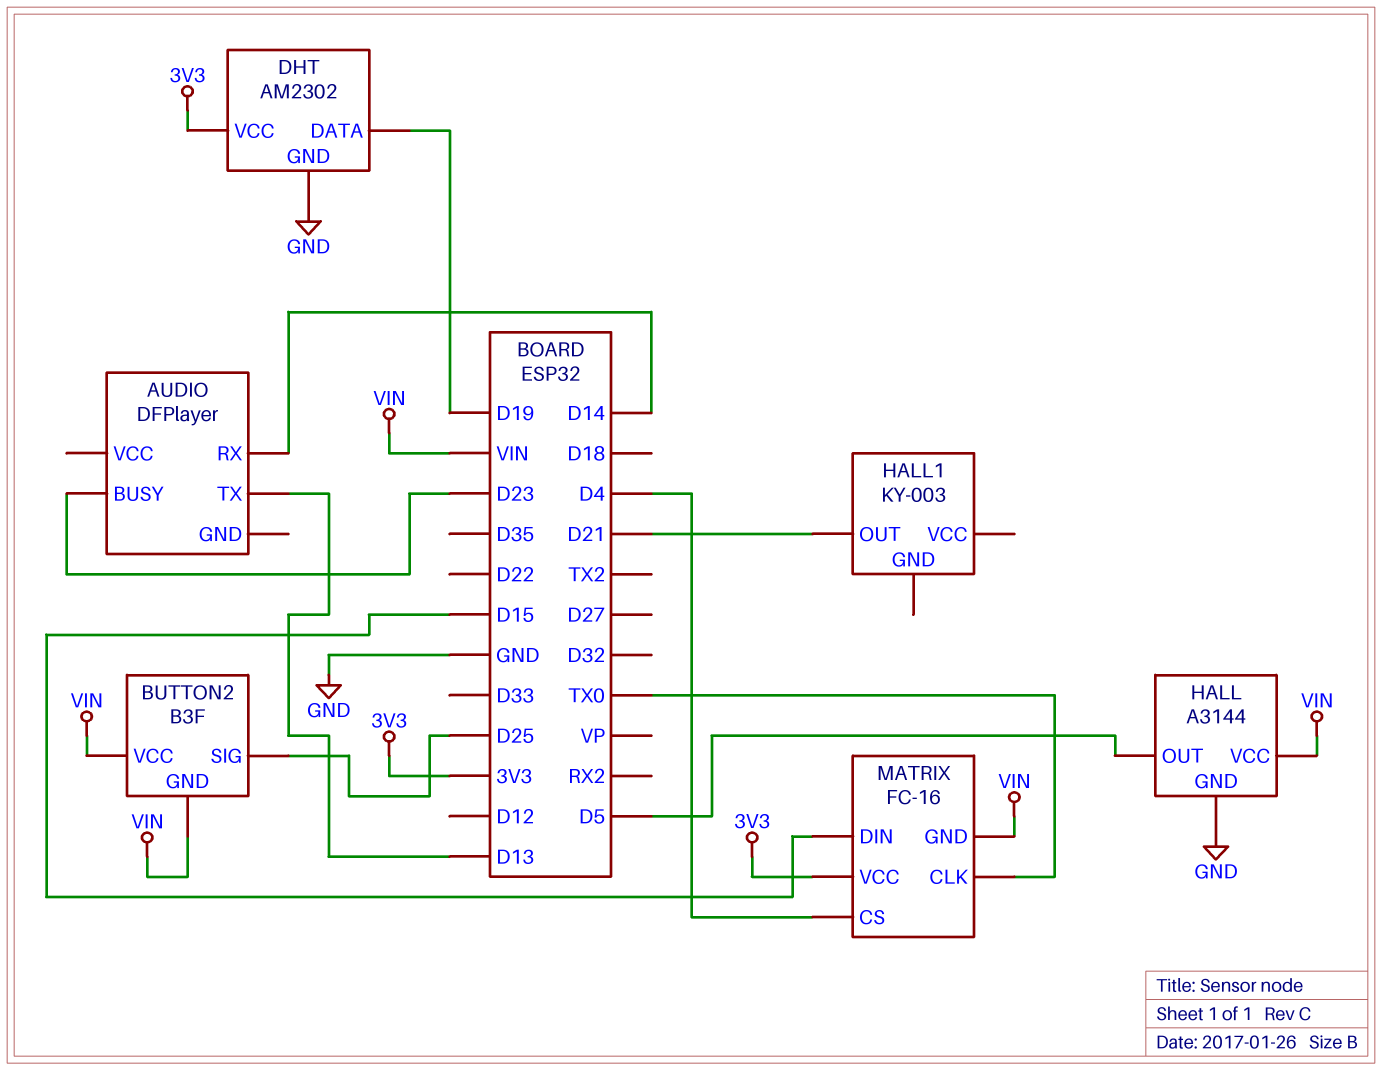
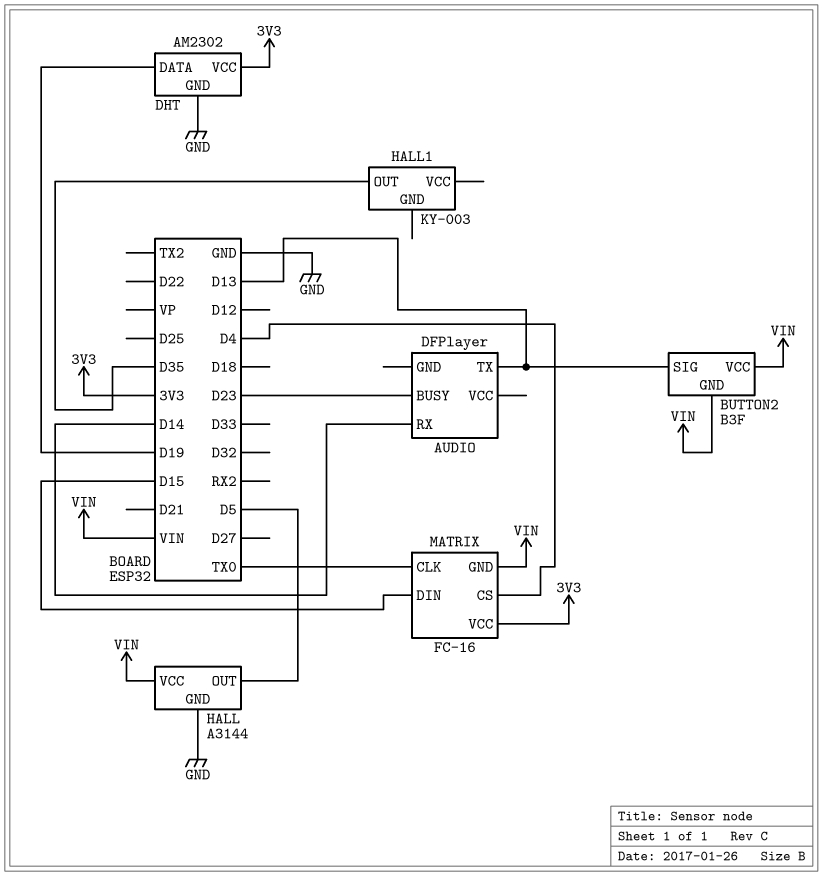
BUTTON2 pin SIG: D25 -> D13
HALL1 pin OUT: D21 -> D35

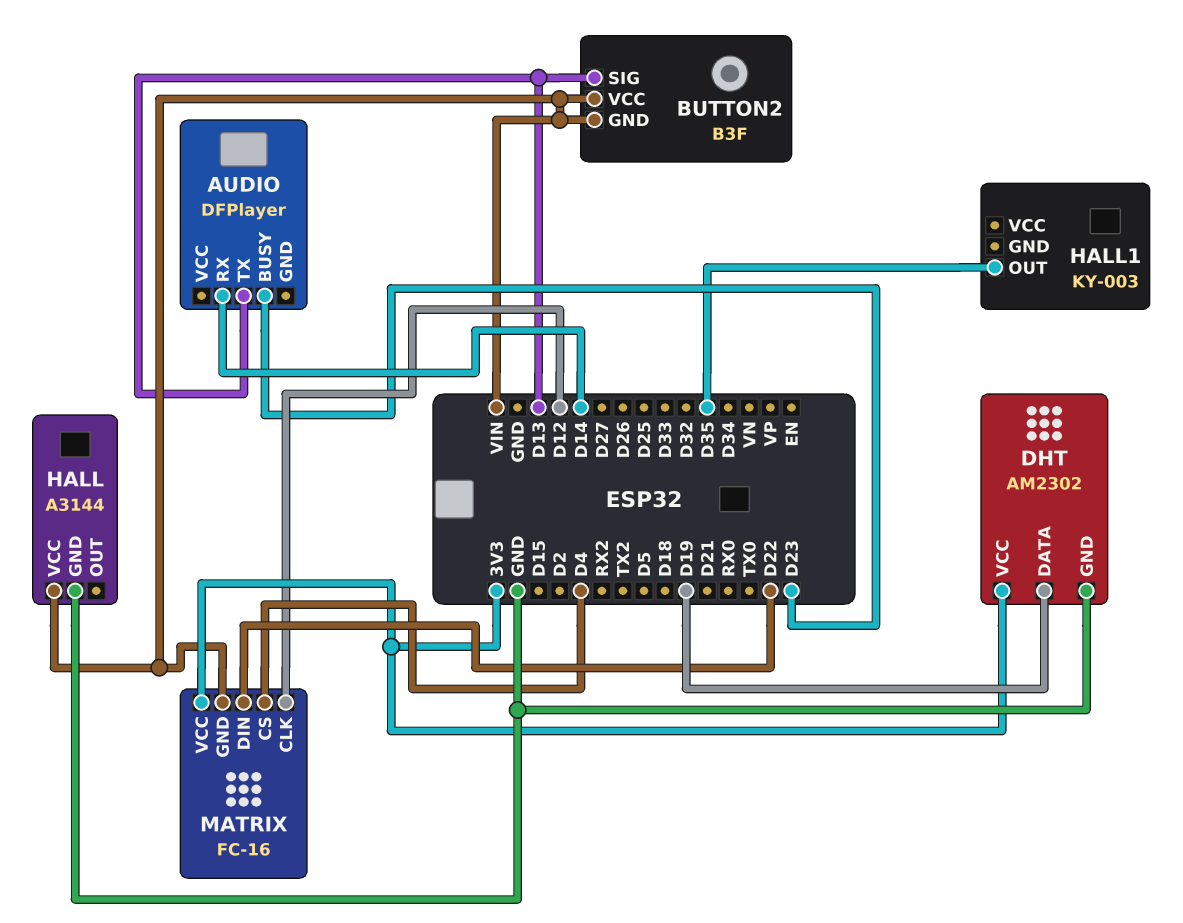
HALL pin OUT: D5 -> none
MATRIX pin CLK: TX0 -> D12
MATRIX pin DIN: D15 -> D22

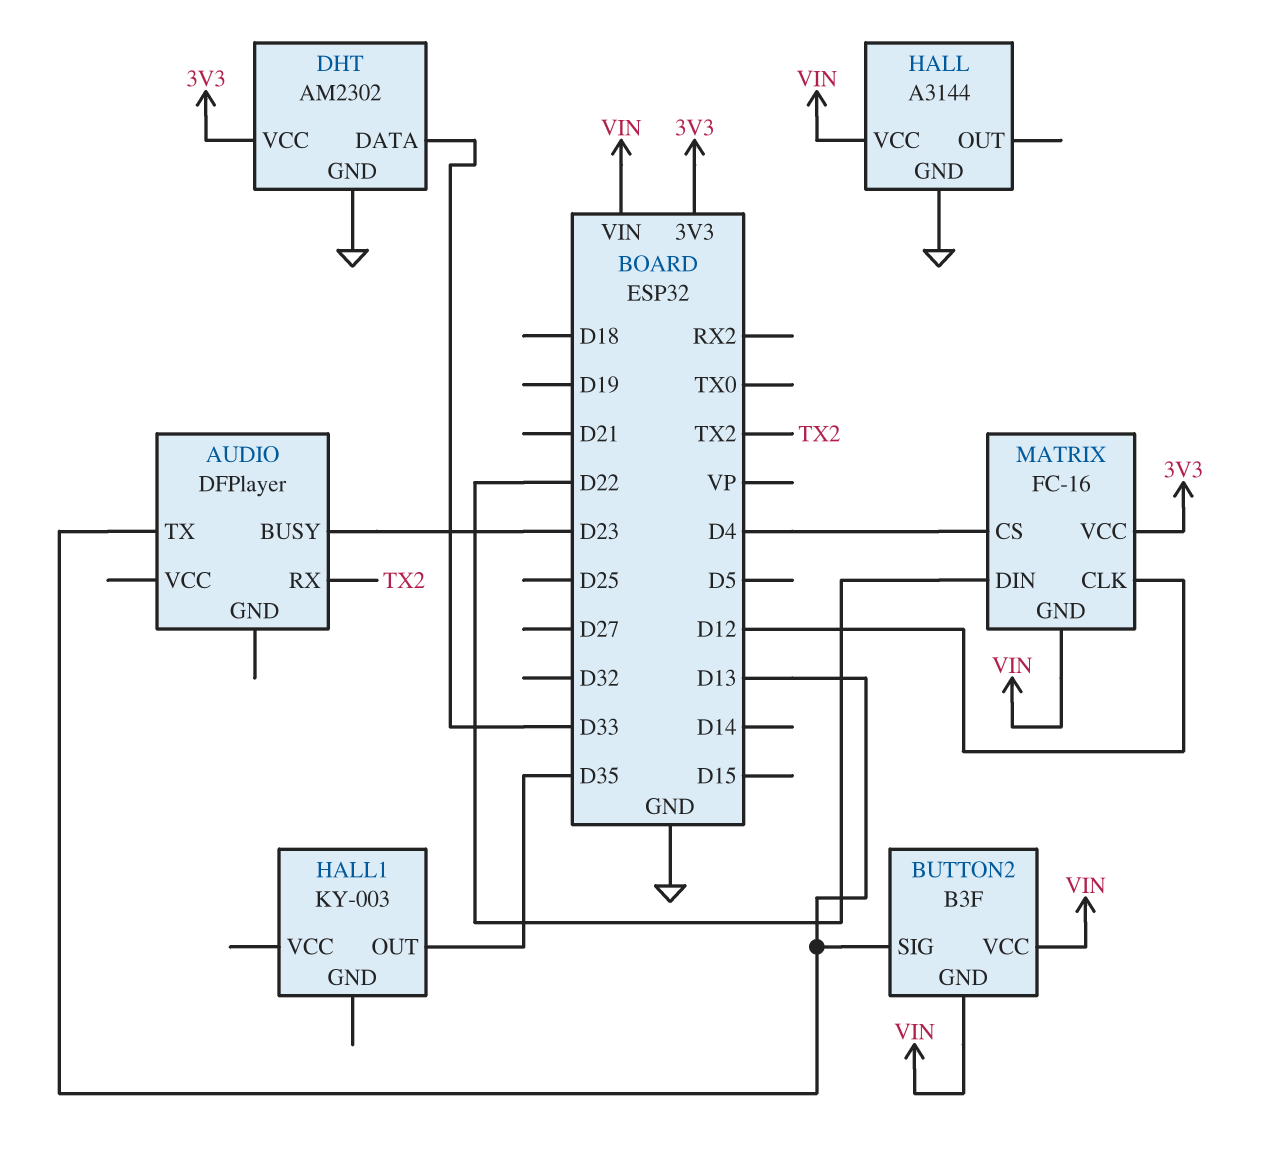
AUDIO pin RX: D14 -> TX2
DHT pin DATA: D19 -> D33

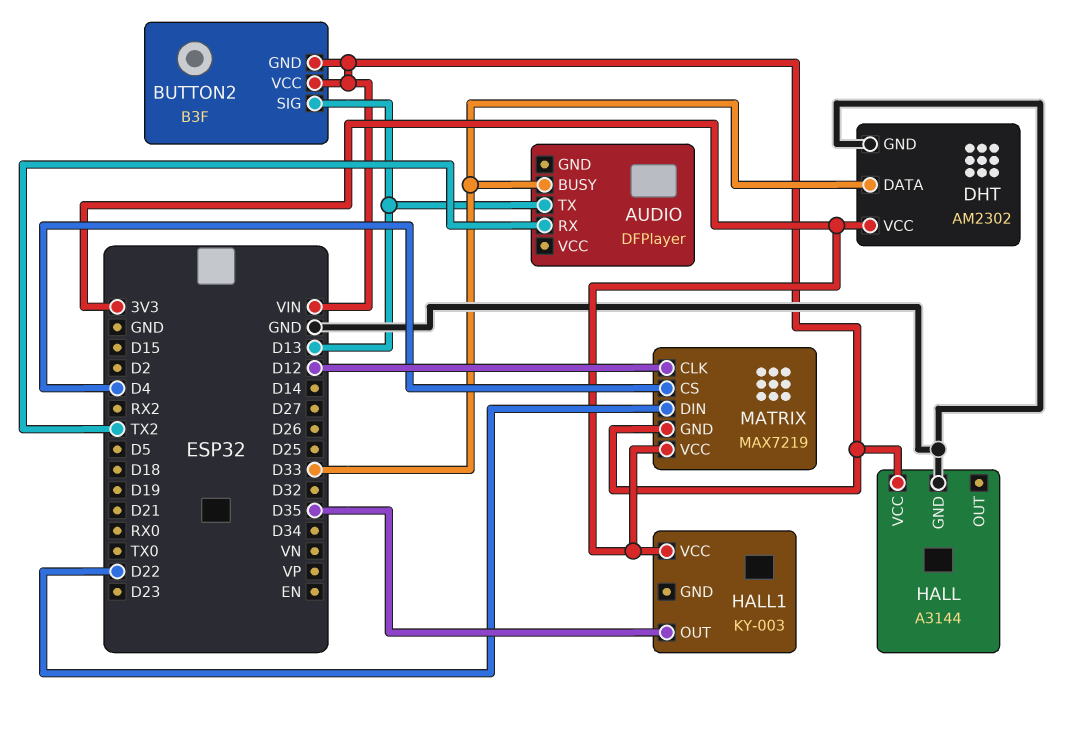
AUDIO pin BUSY: D23 -> D33
HALL1 pin VCC: none -> 3V3
MATRIX: FC-16 -> MAX7219

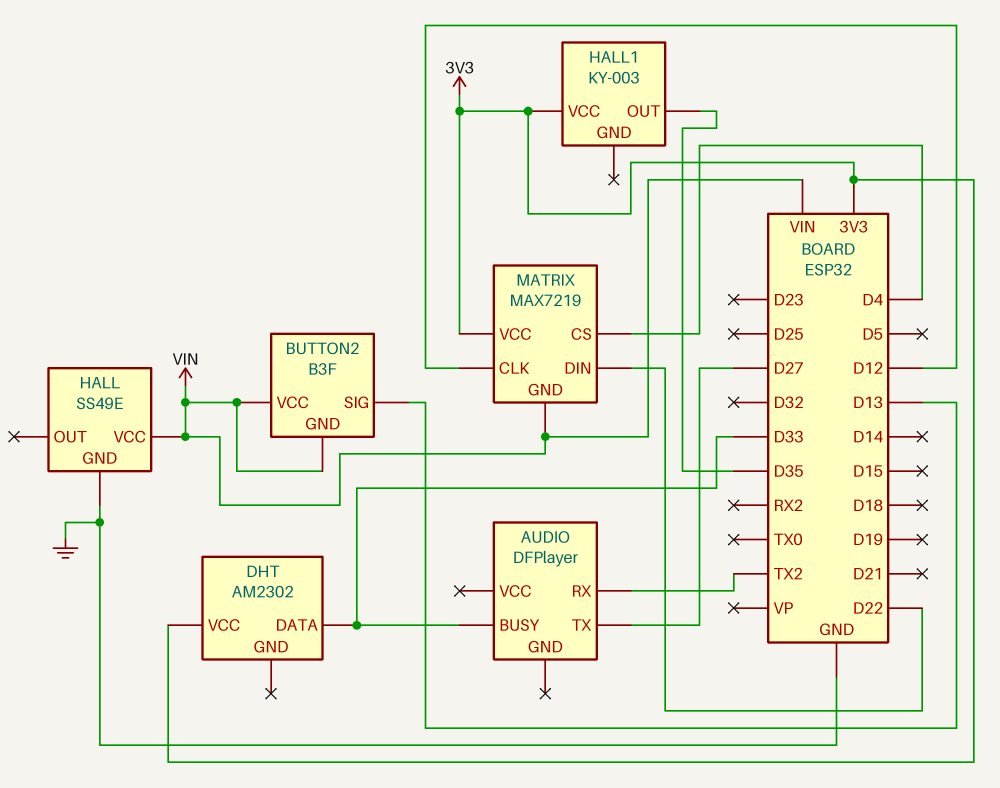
AUDIO pin TX: D13 -> D27
DHT pin GND: GND -> none
HALL: A3144 -> SS49E

